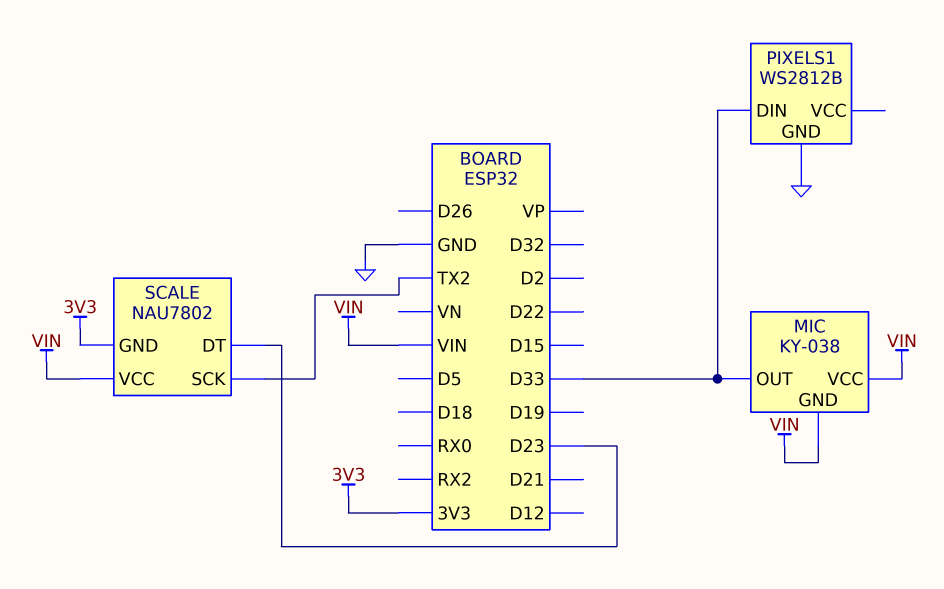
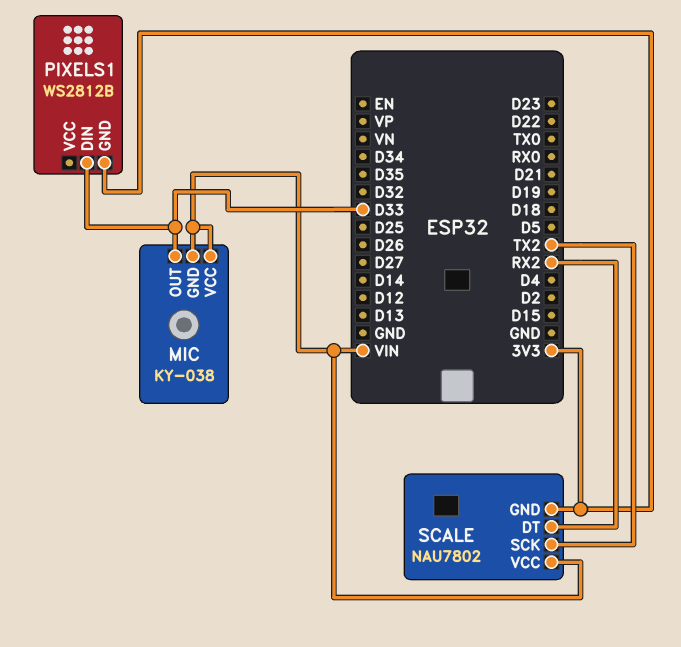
PIXELS1 pin GND: GND -> 3V3
SCALE pin DT: D23 -> RX2

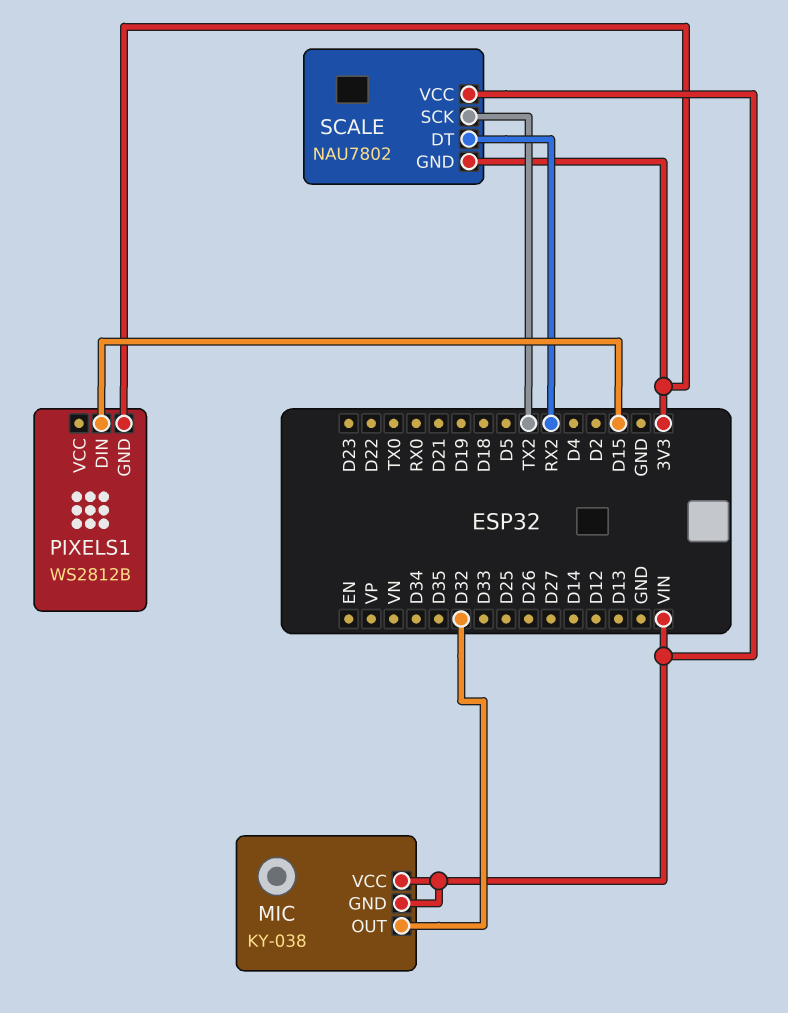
MIC pin OUT: D33 -> D32
PIXELS1 pin DIN: D33 -> D15

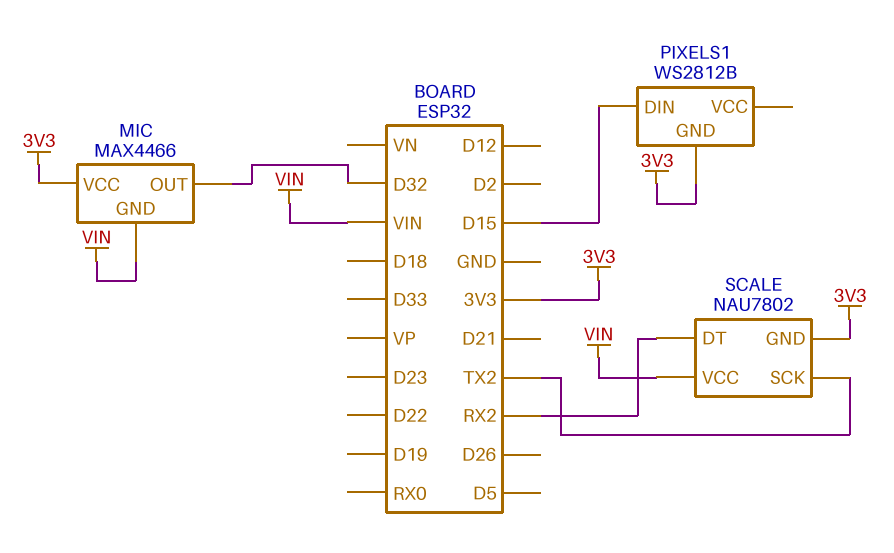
MIC: KY-038 -> MAX4466
MIC pin VCC: VIN -> 3V3

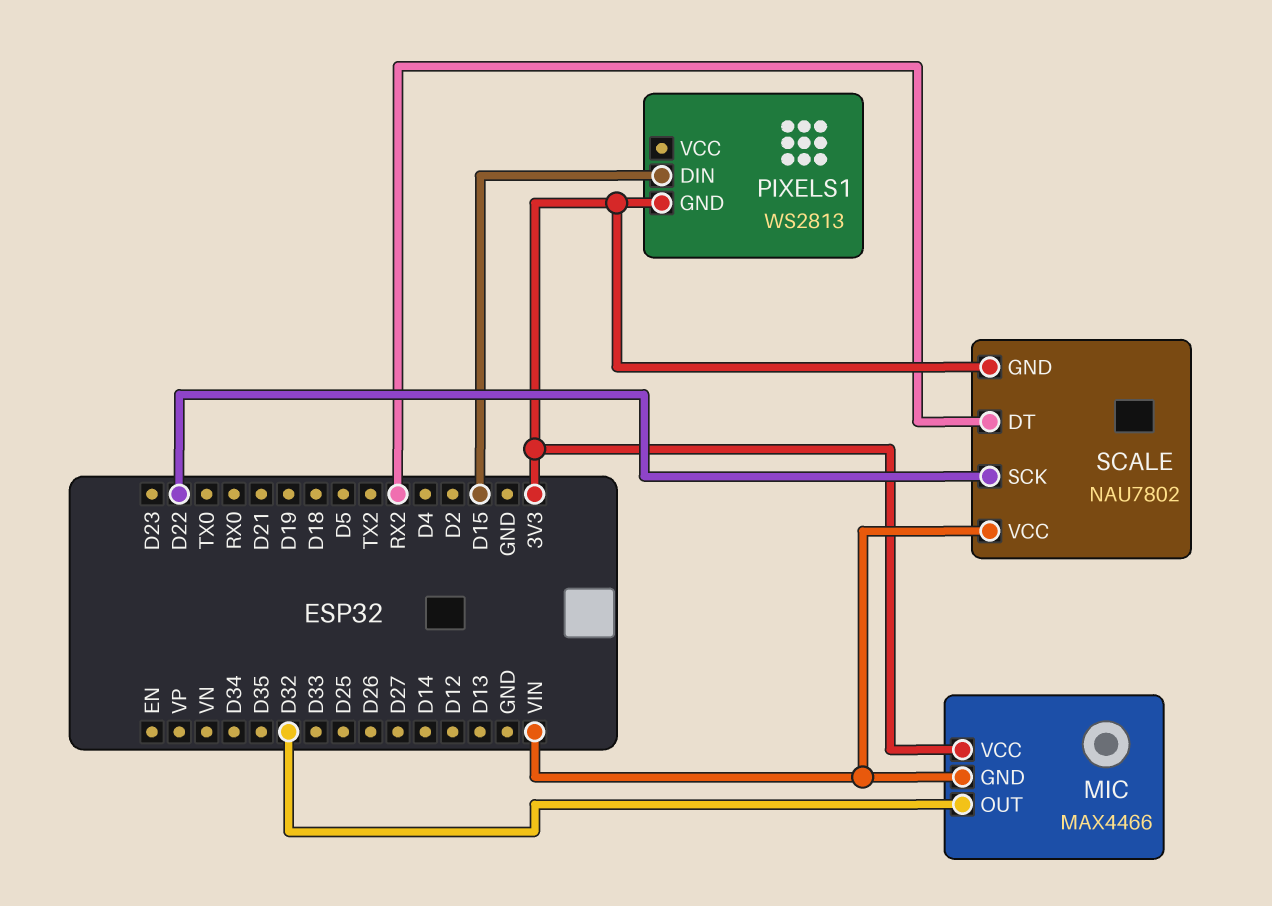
PIXELS1: WS2812B -> WS2813
SCALE pin SCK: TX2 -> D22

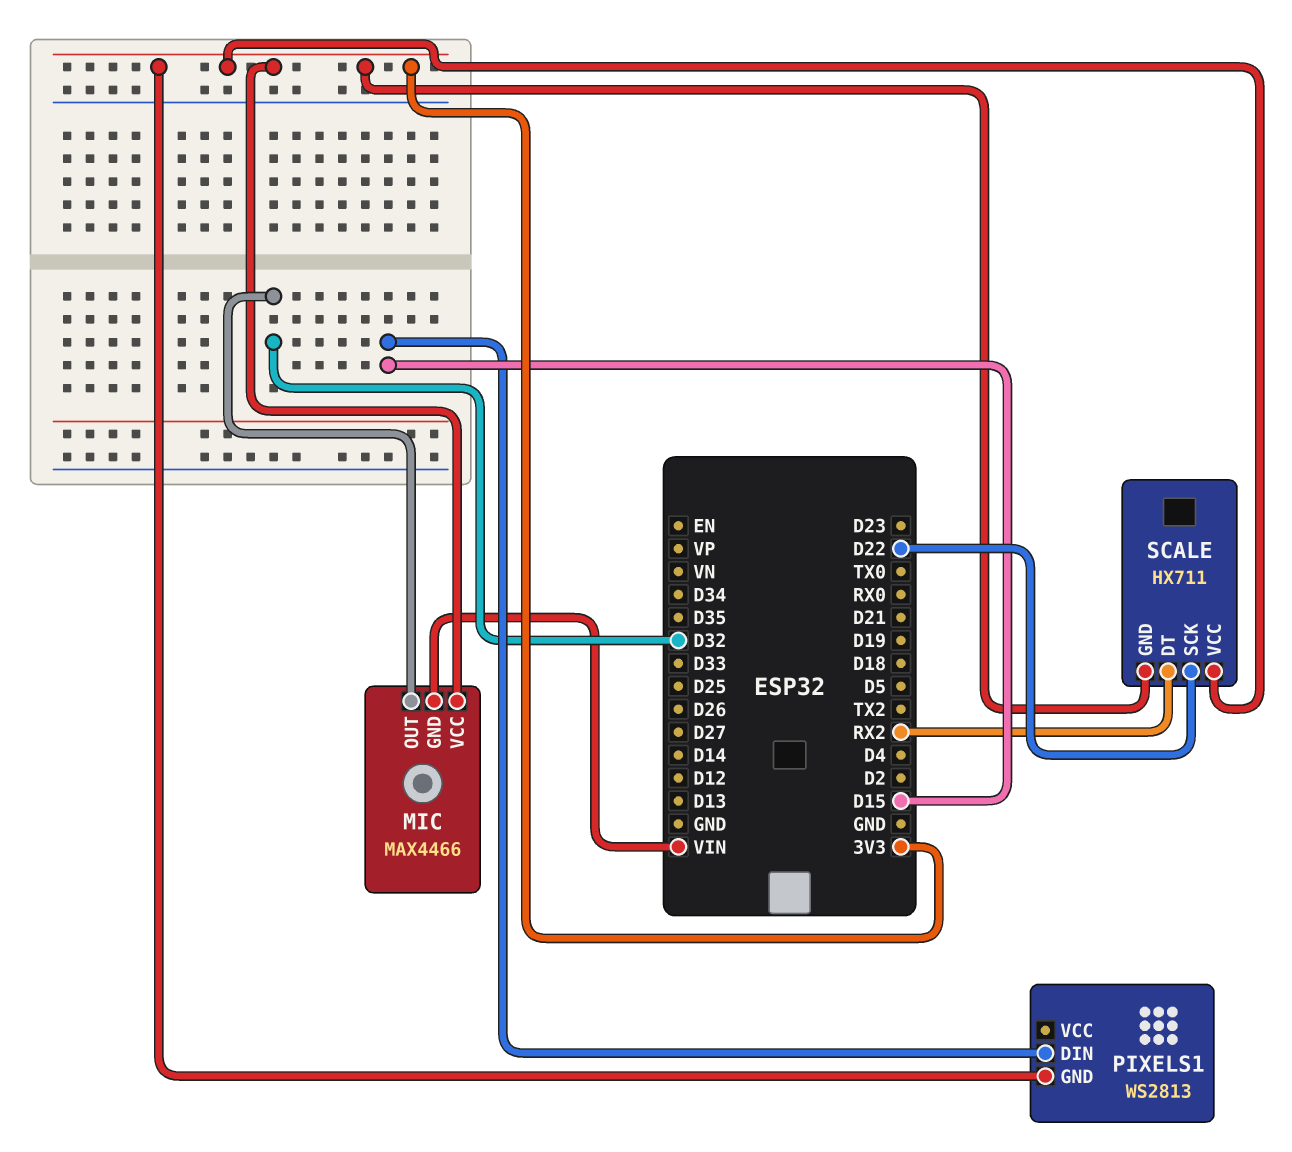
SCALE: NAU7802 -> HX711
SCALE pin VCC: VIN -> 3V3

